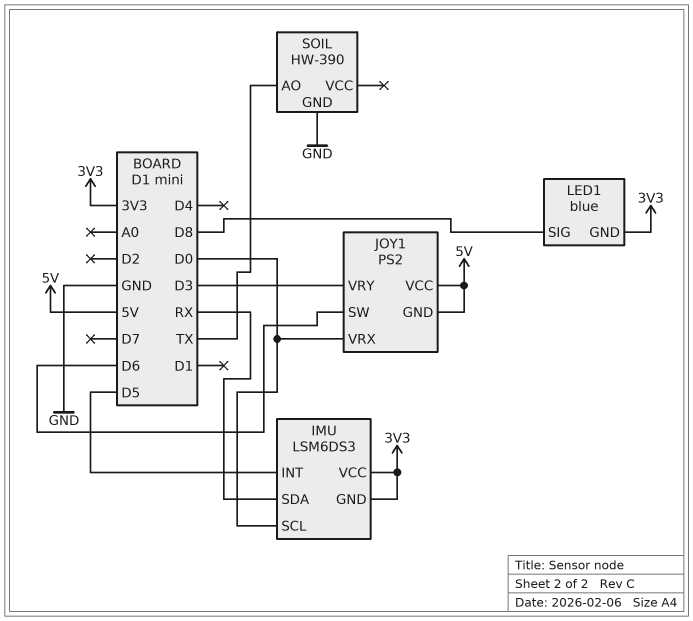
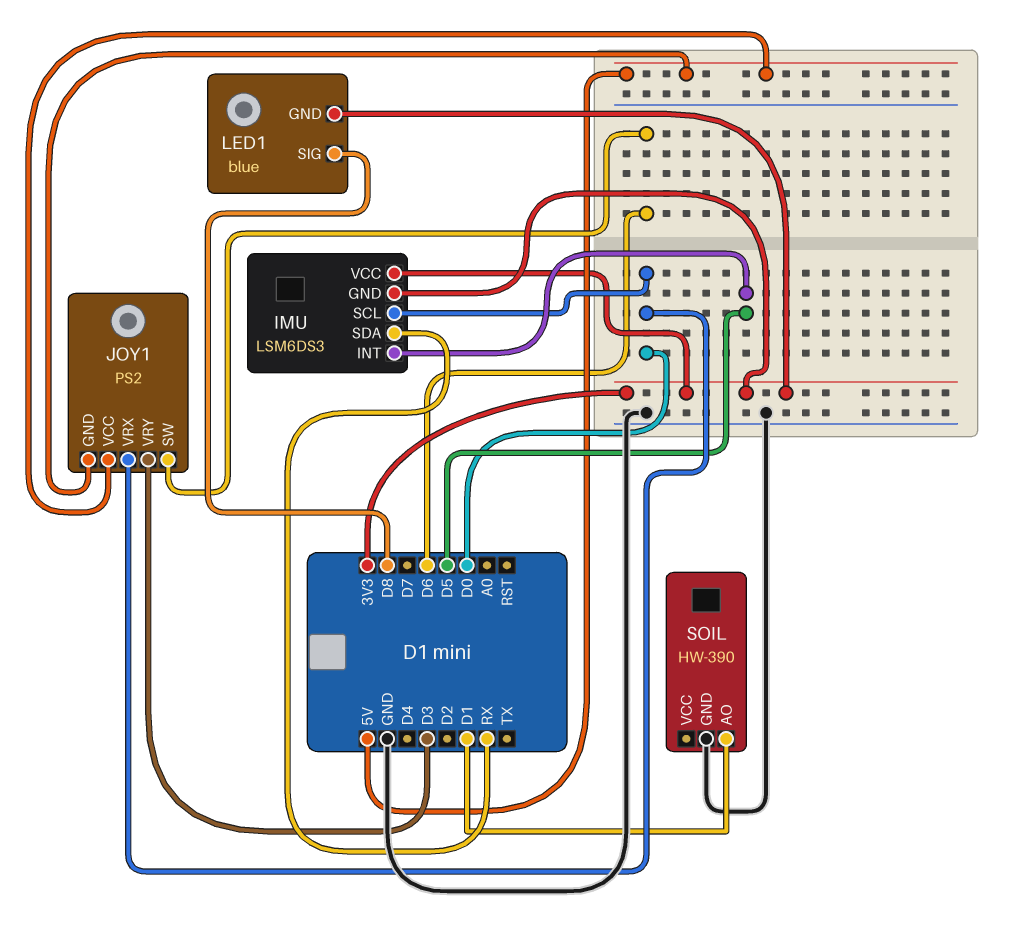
SOIL pin AO: TX -> D1

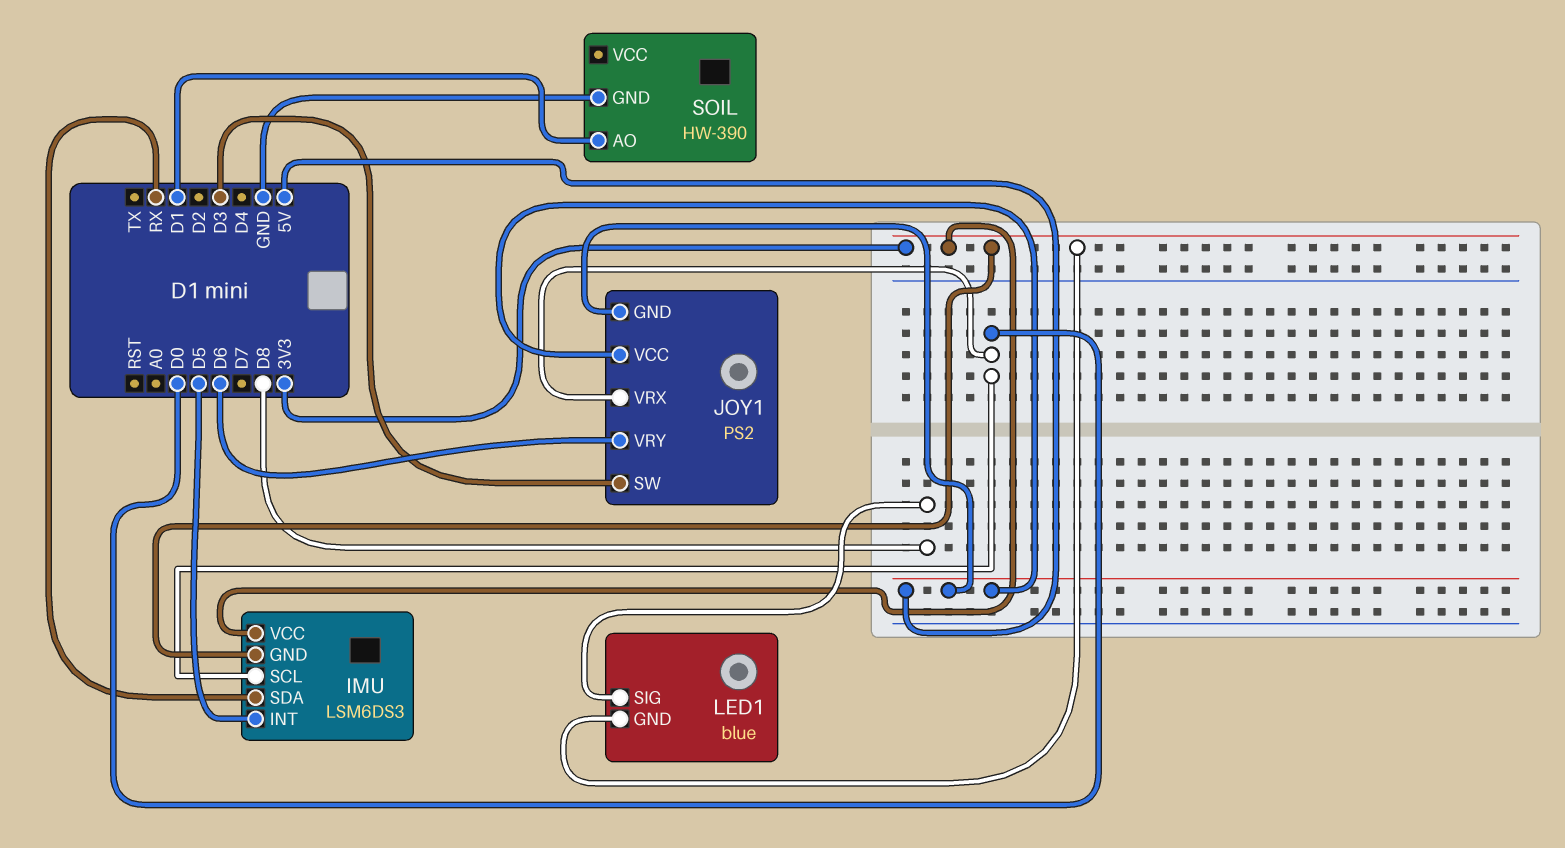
JOY1 pin SW: D6 -> D3
JOY1 pin VRY: D3 -> D6

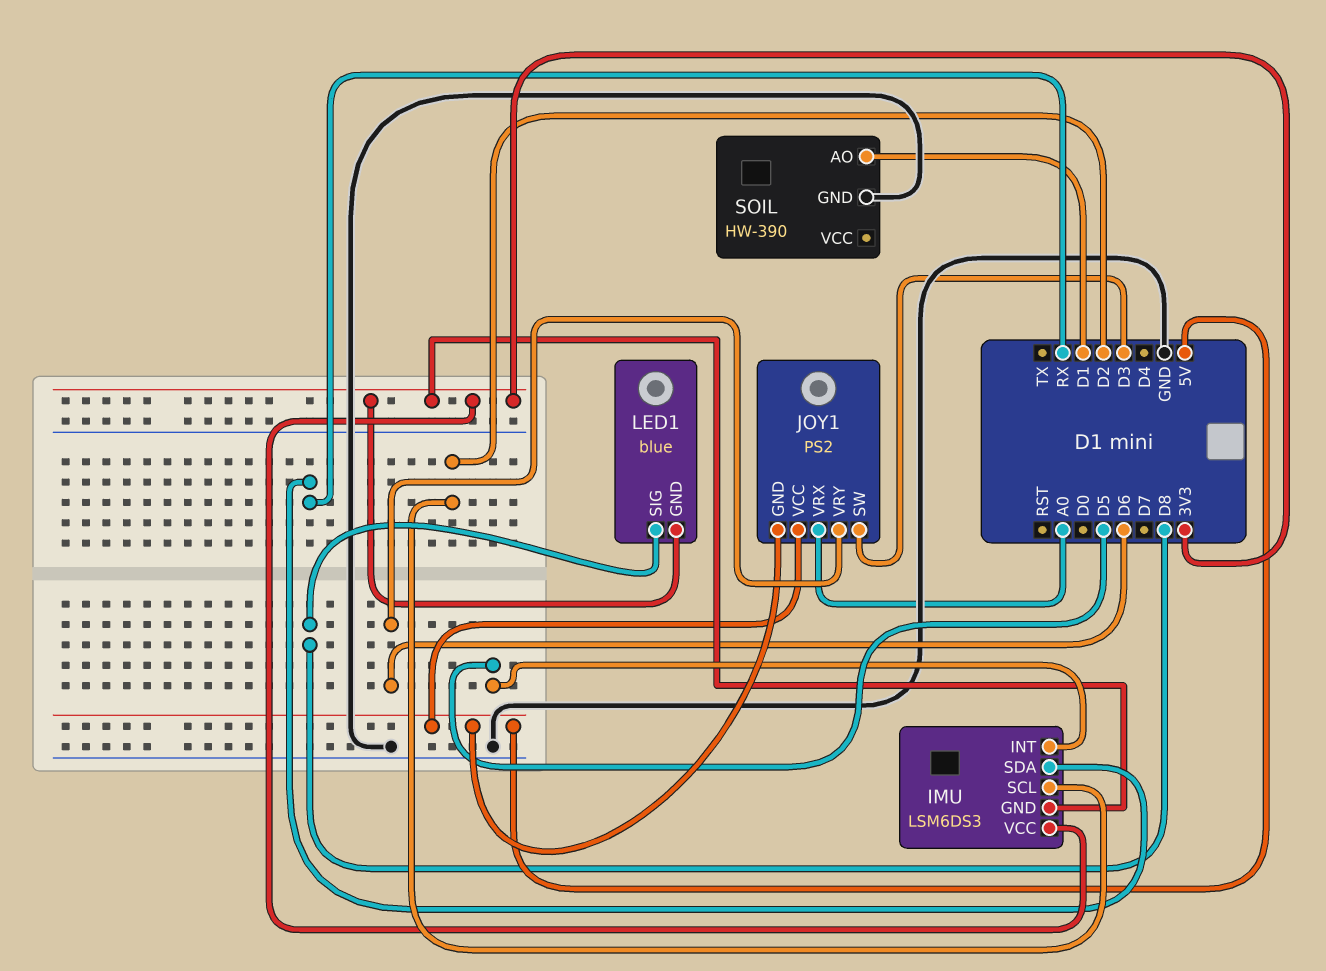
IMU pin SCL: D0 -> D2
JOY1 pin VRX: D0 -> A0

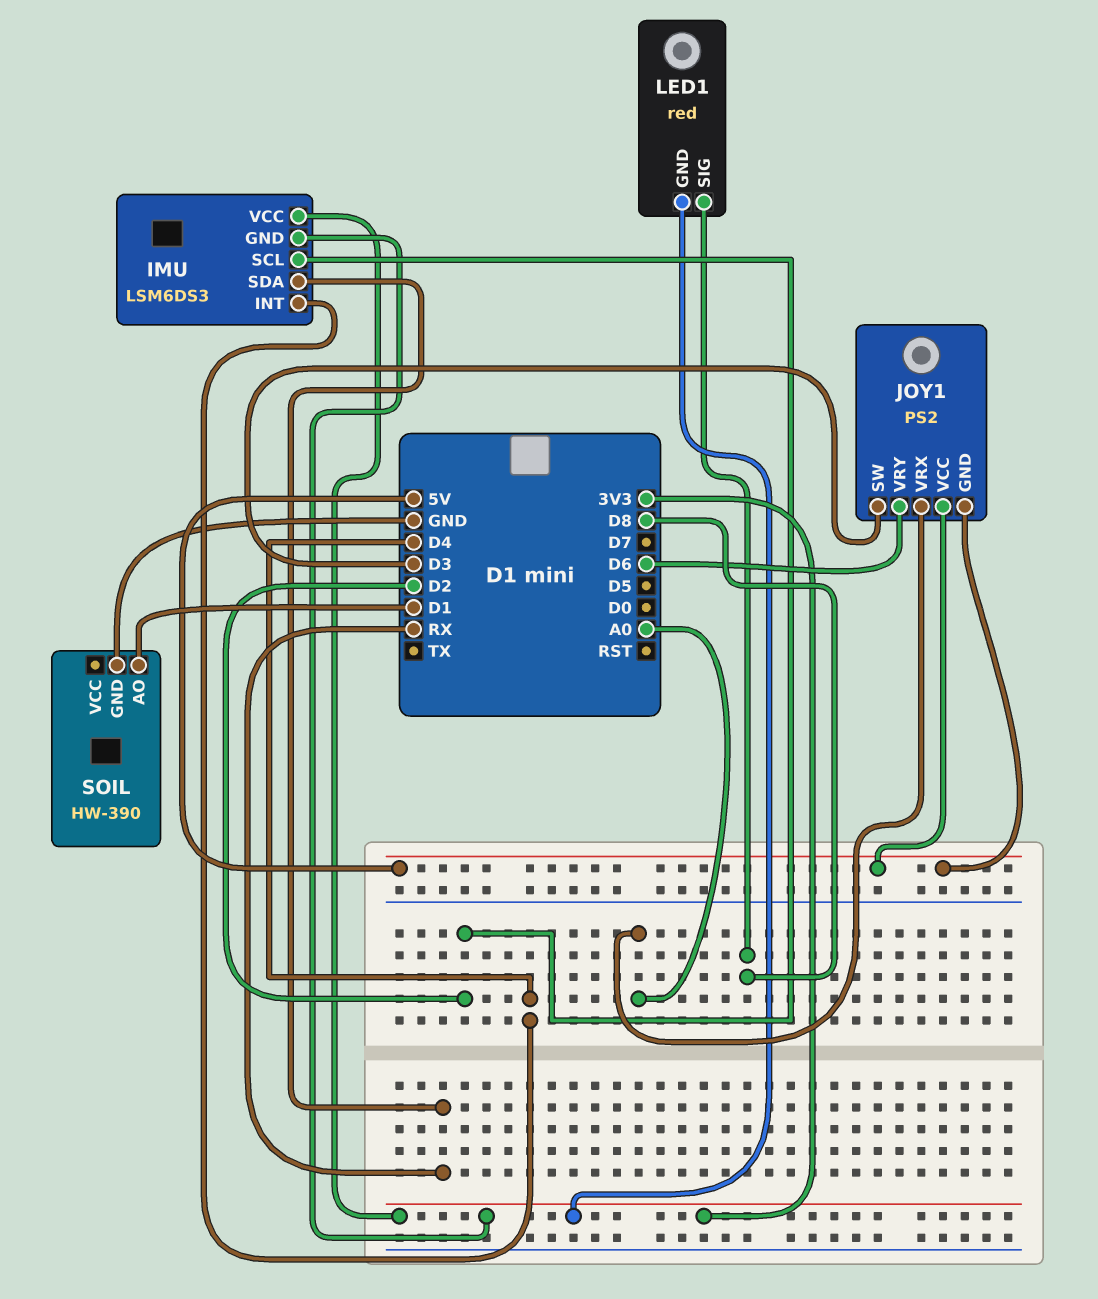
IMU pin INT: D5 -> D4
LED1: blue -> red

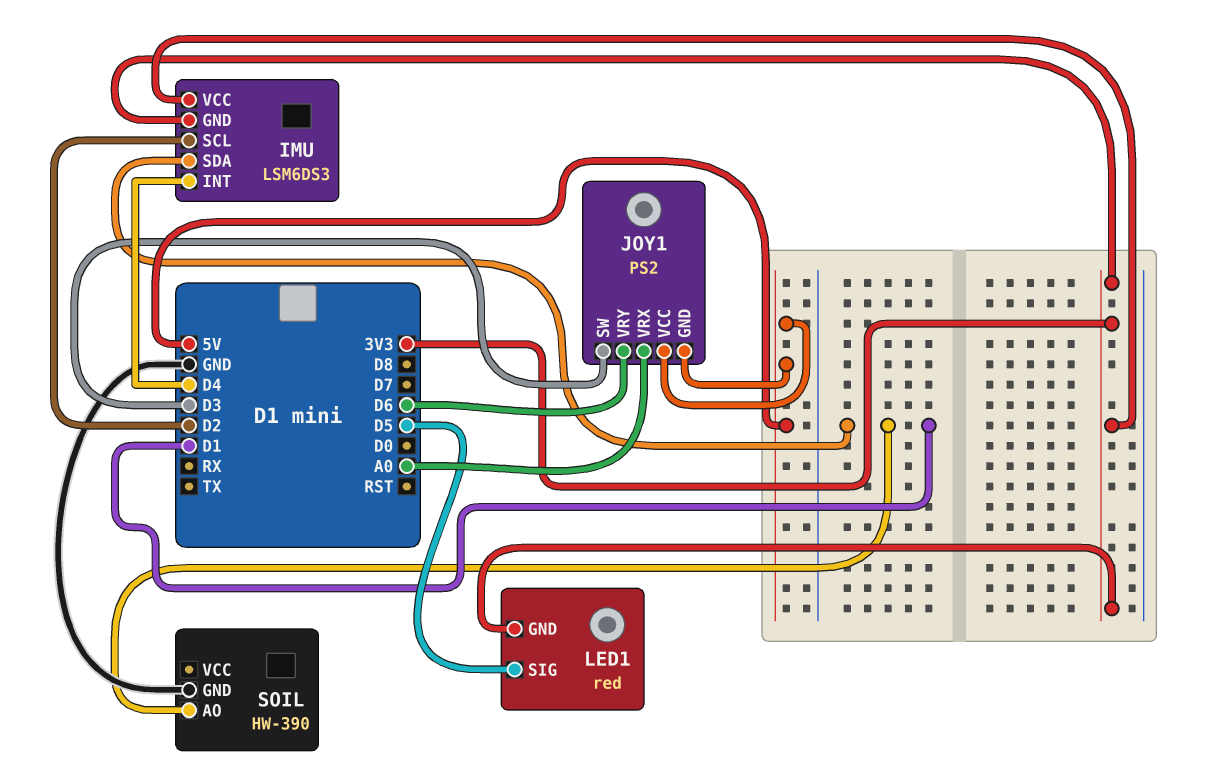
IMU pin SDA: RX -> D1
LED1 pin SIG: D8 -> D5

